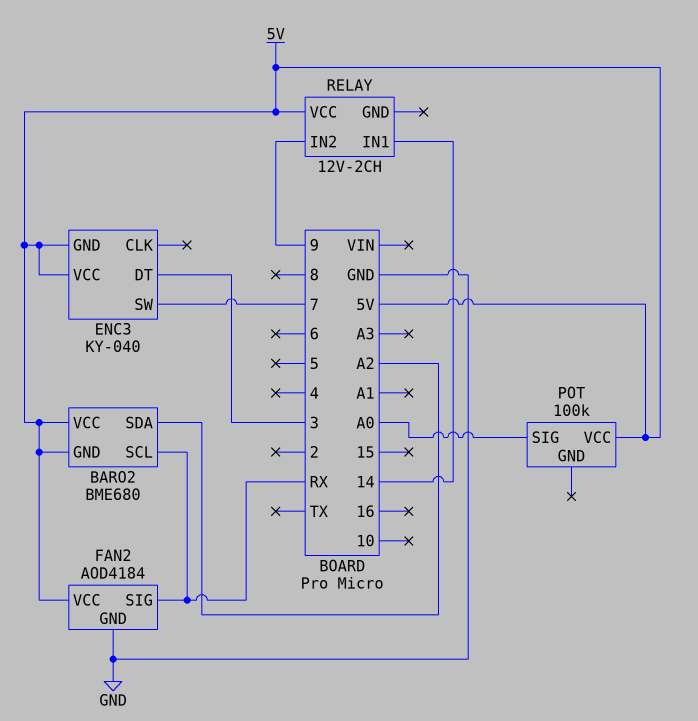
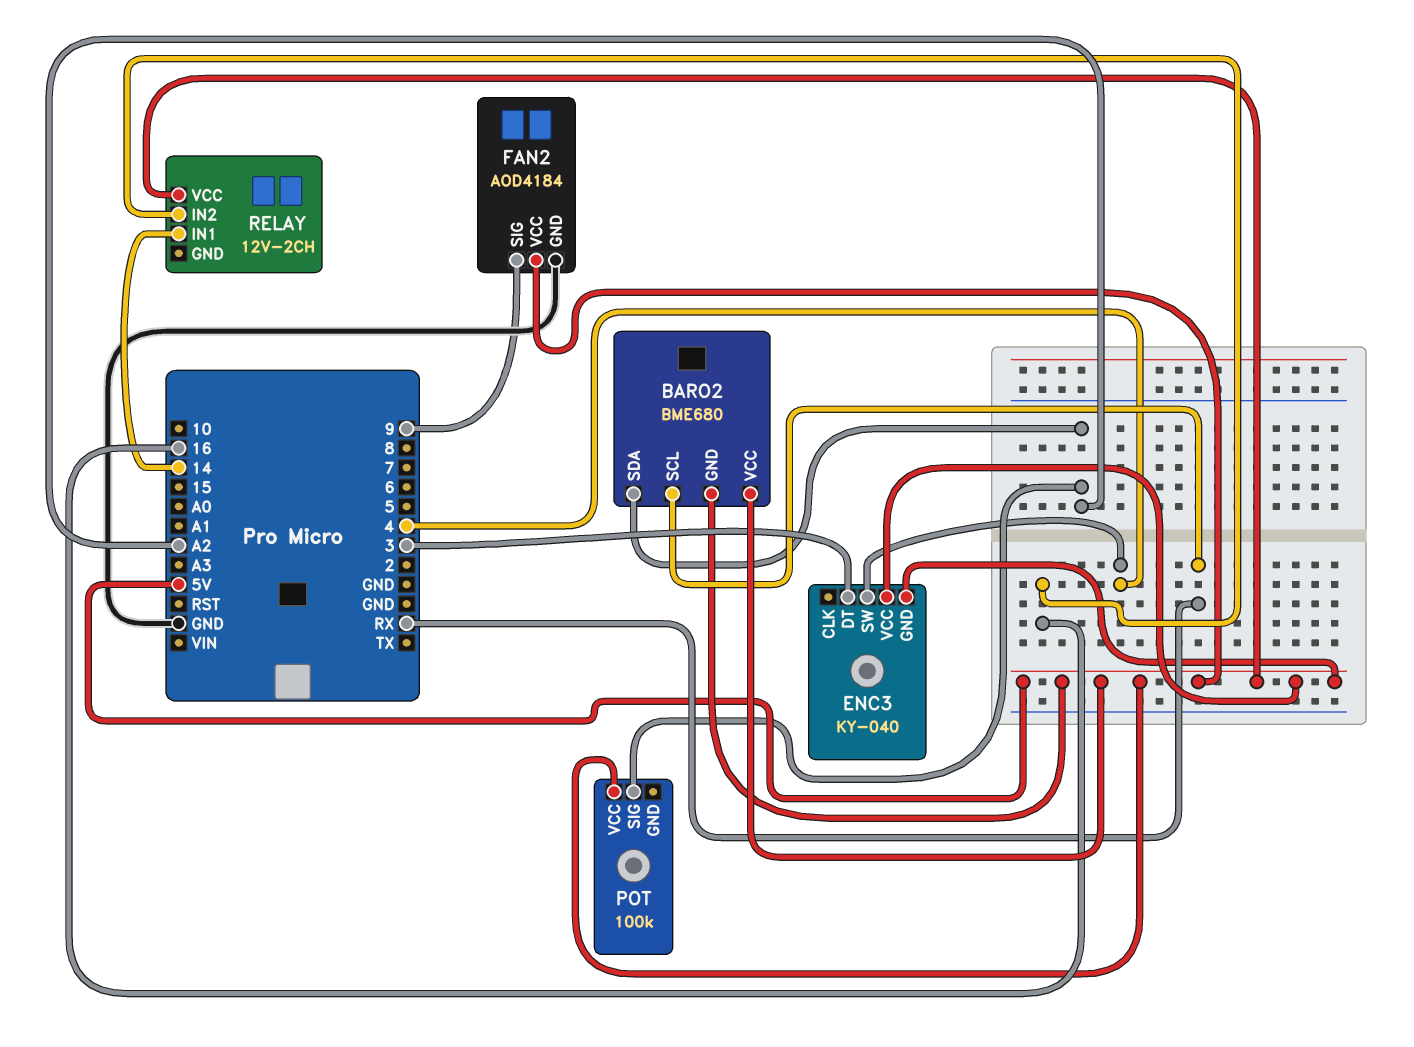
ENC3 pin SW: 7 -> 4
FAN2 pin SIG: RX -> 9
POT pin SIG: A0 -> A2
RELAY pin IN2: 9 -> 16

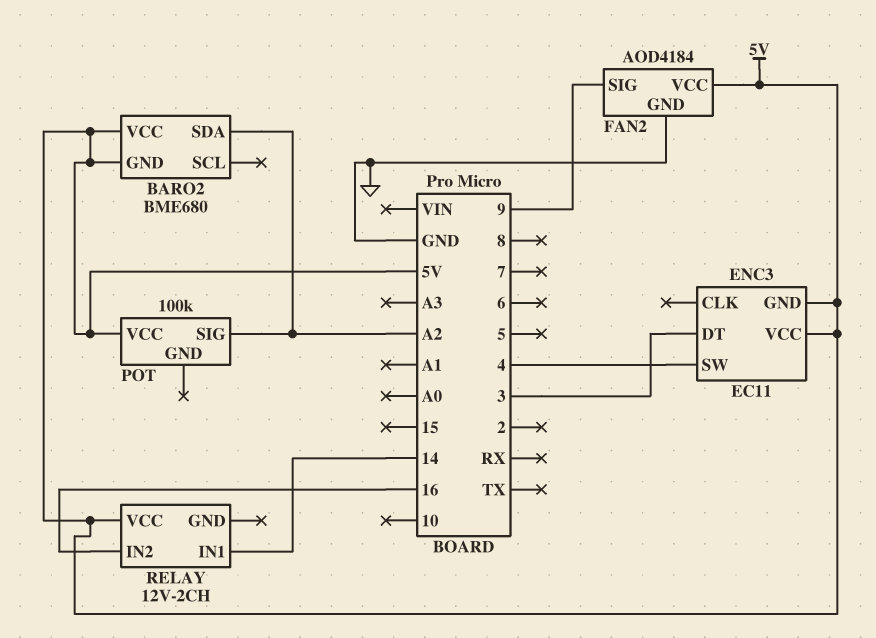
BARO2 pin SCL: RX -> none
ENC3: KY-040 -> EC11

